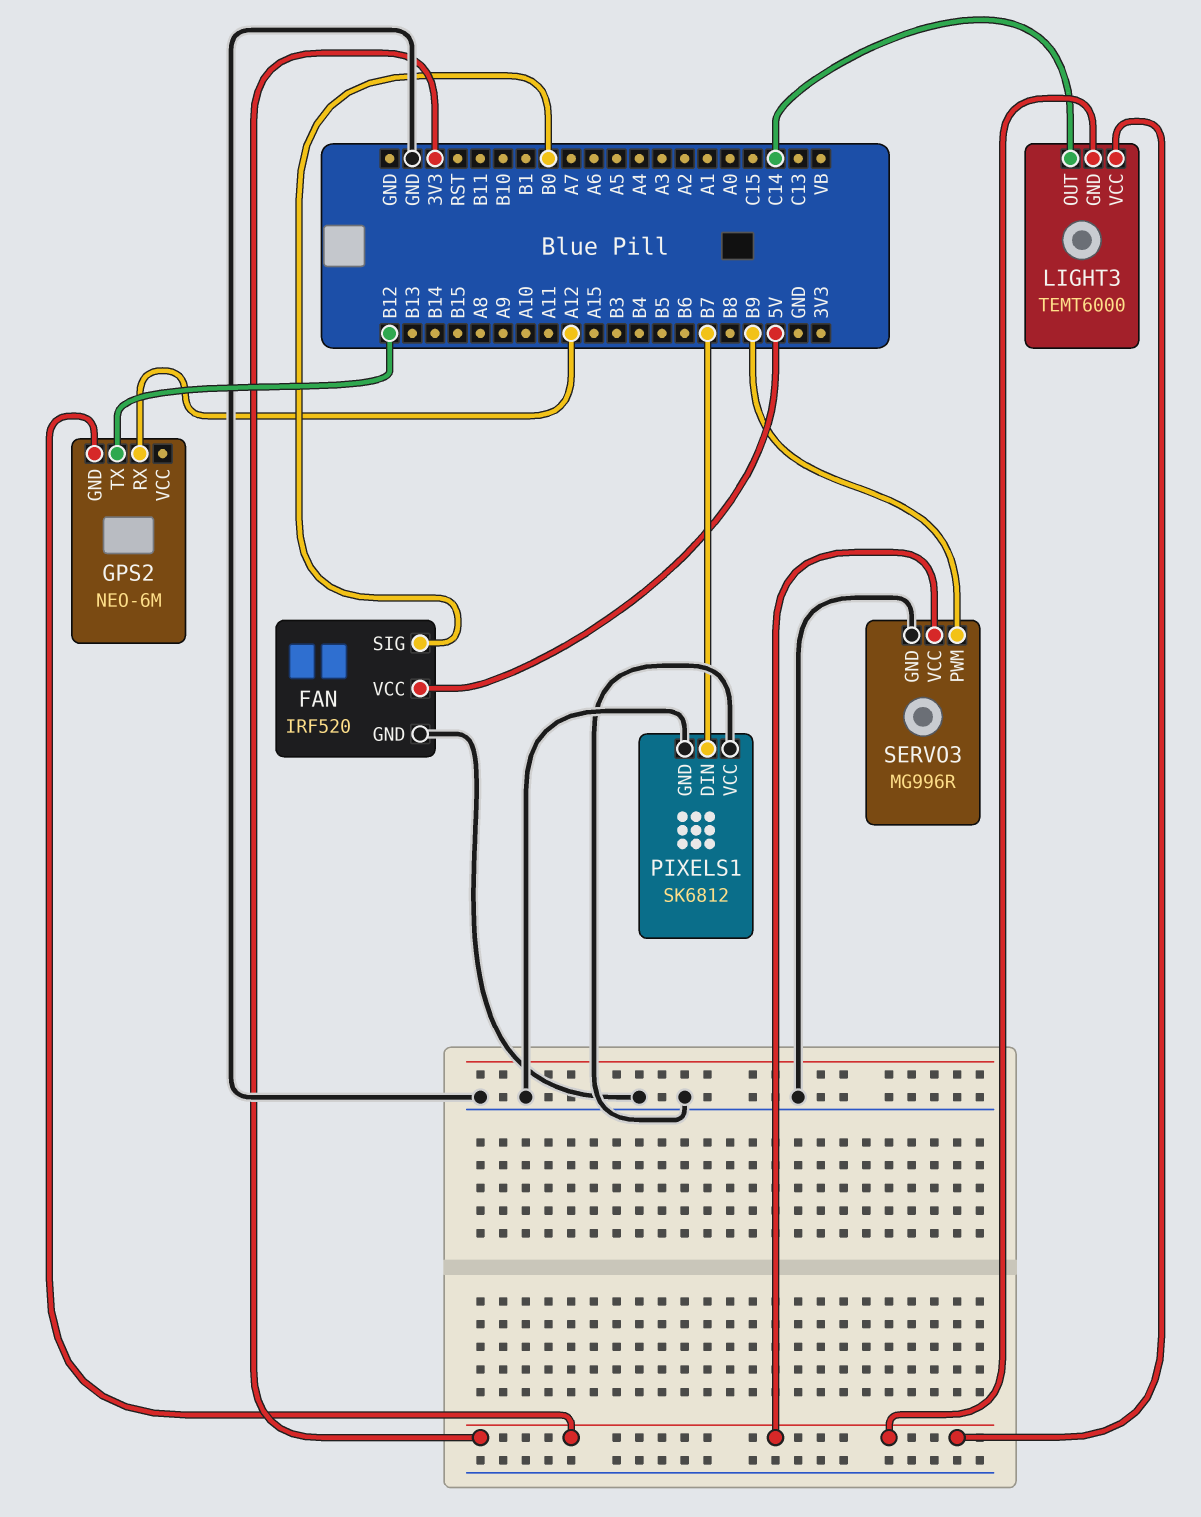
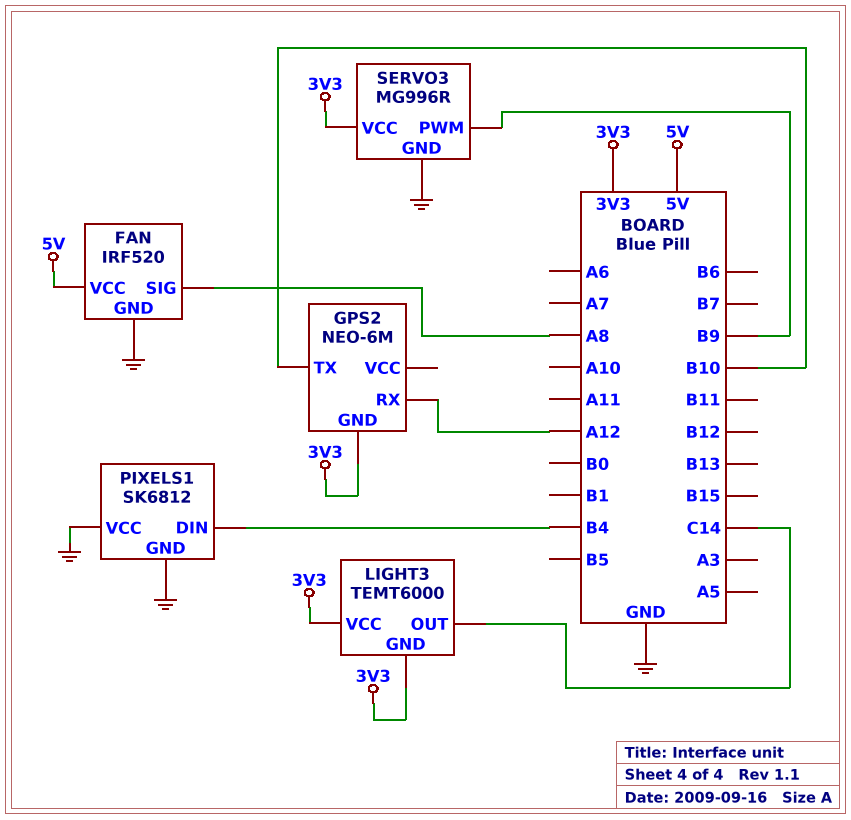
FAN pin SIG: B0 -> A8
GPS2 pin TX: B12 -> B10
PIXELS1 pin DIN: B7 -> B4

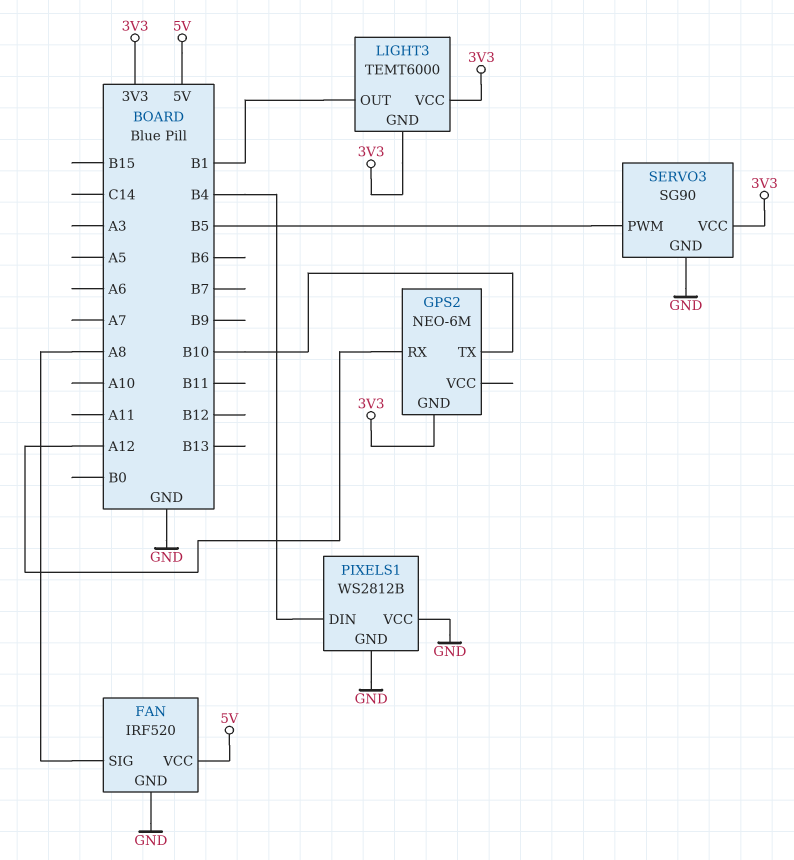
LIGHT3 pin OUT: C14 -> B1
PIXELS1: SK6812 -> WS2812B
SERVO3: MG996R -> SG90
SERVO3 pin PWM: B9 -> B5

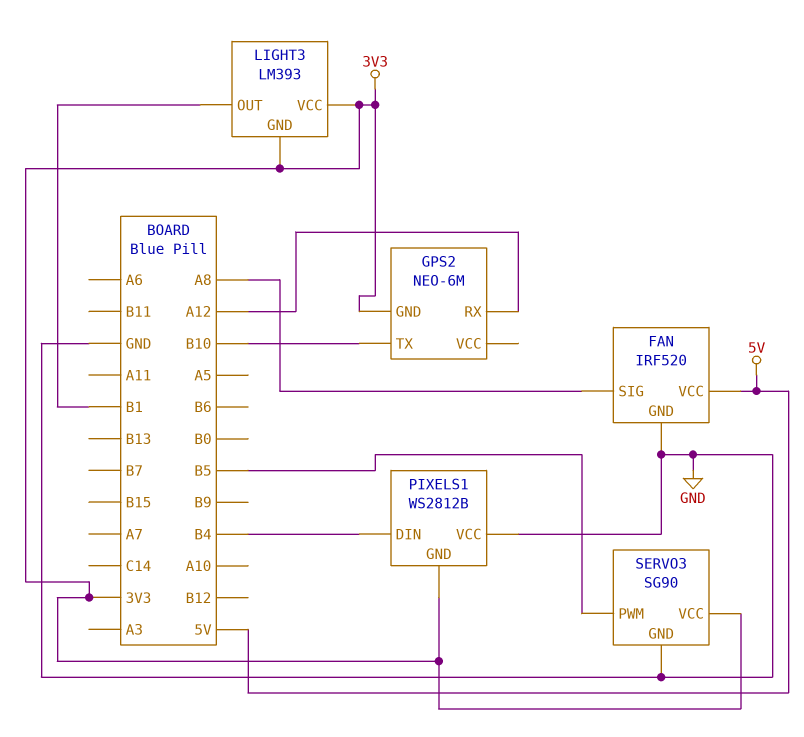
LIGHT3: TEMT6000 -> LM393
PIXELS1 pin GND: GND -> 3V3

